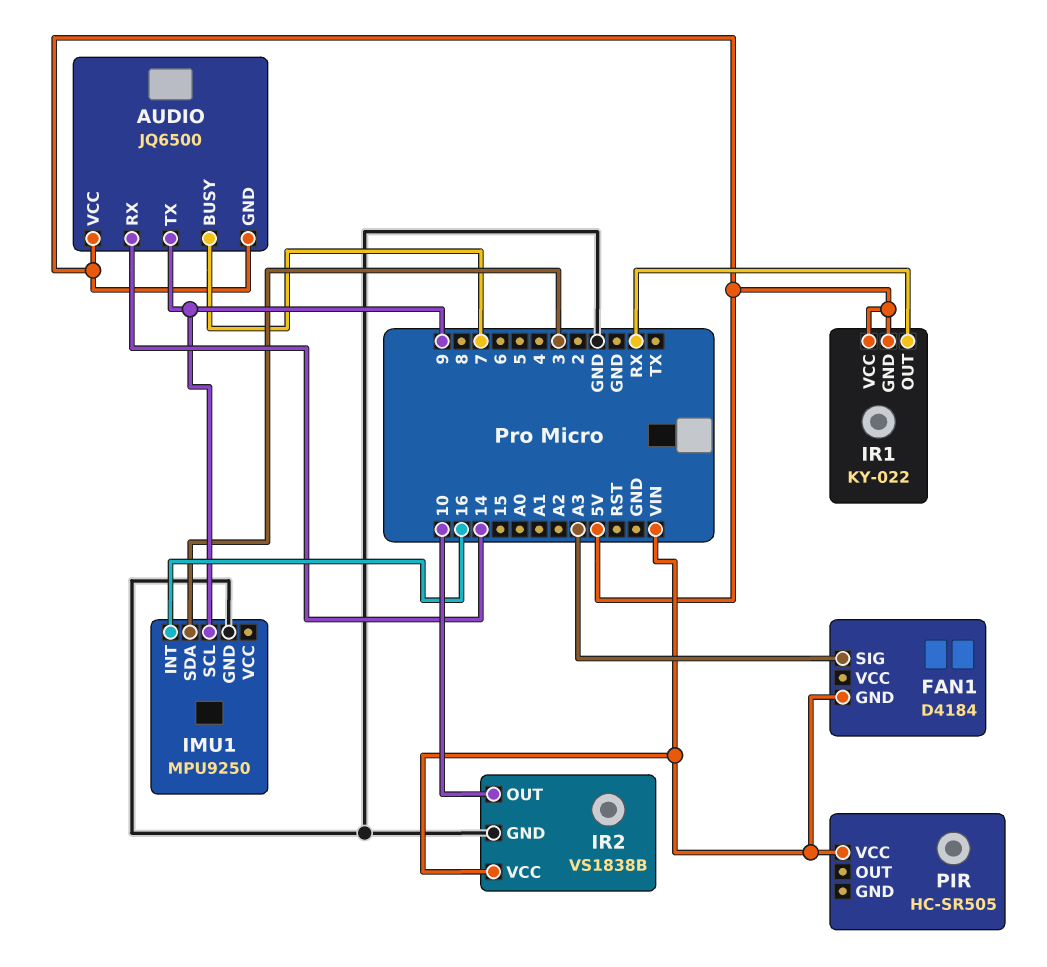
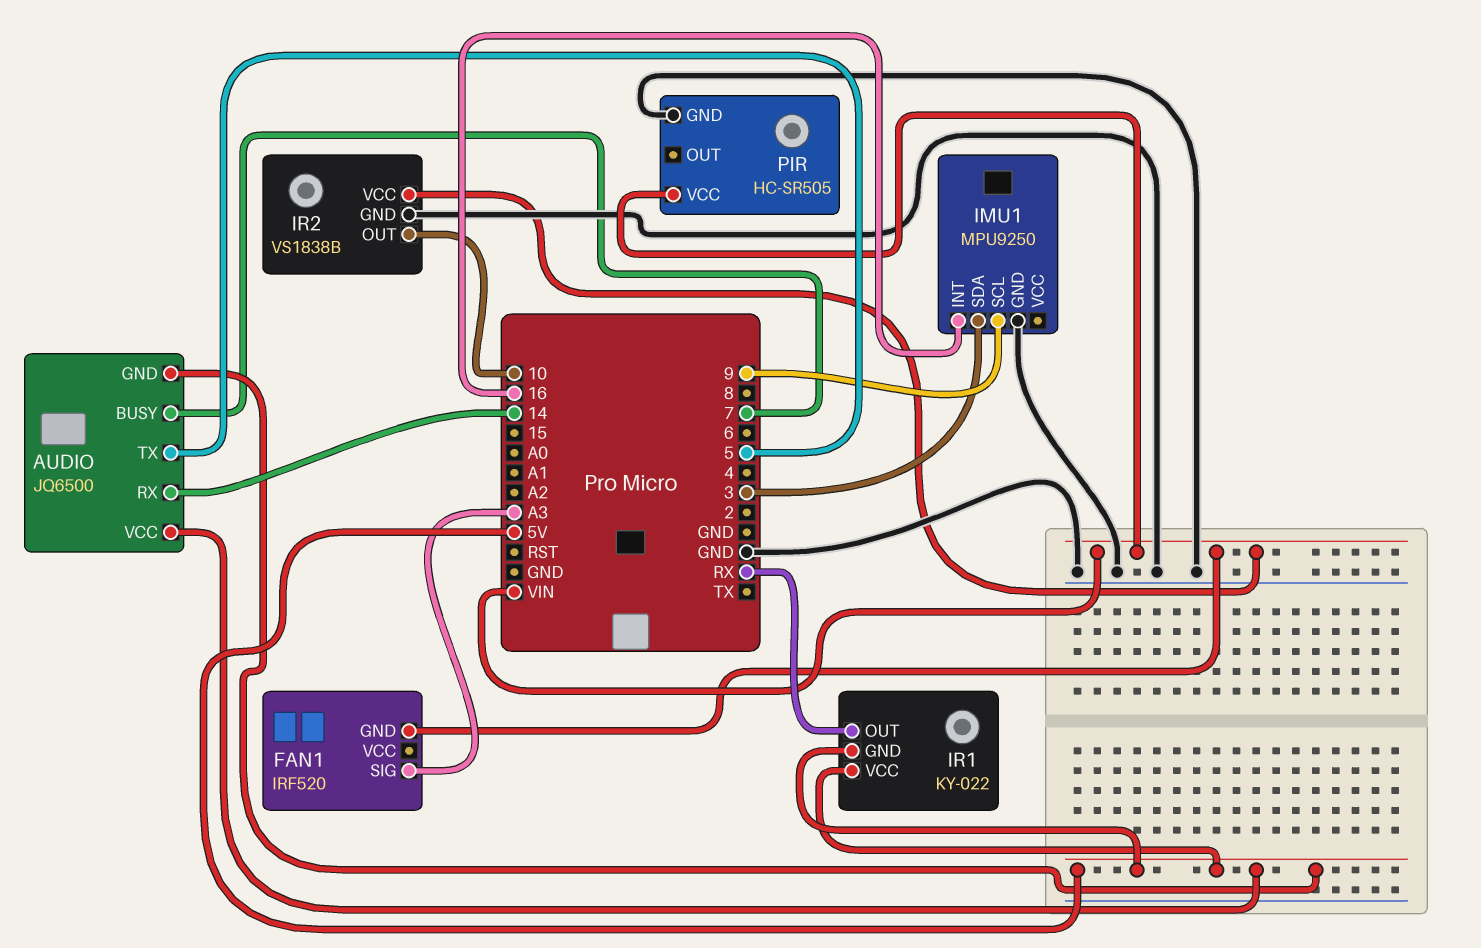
AUDIO pin TX: 9 -> 5
FAN1: D4184 -> IRF520
PIR pin GND: none -> GND

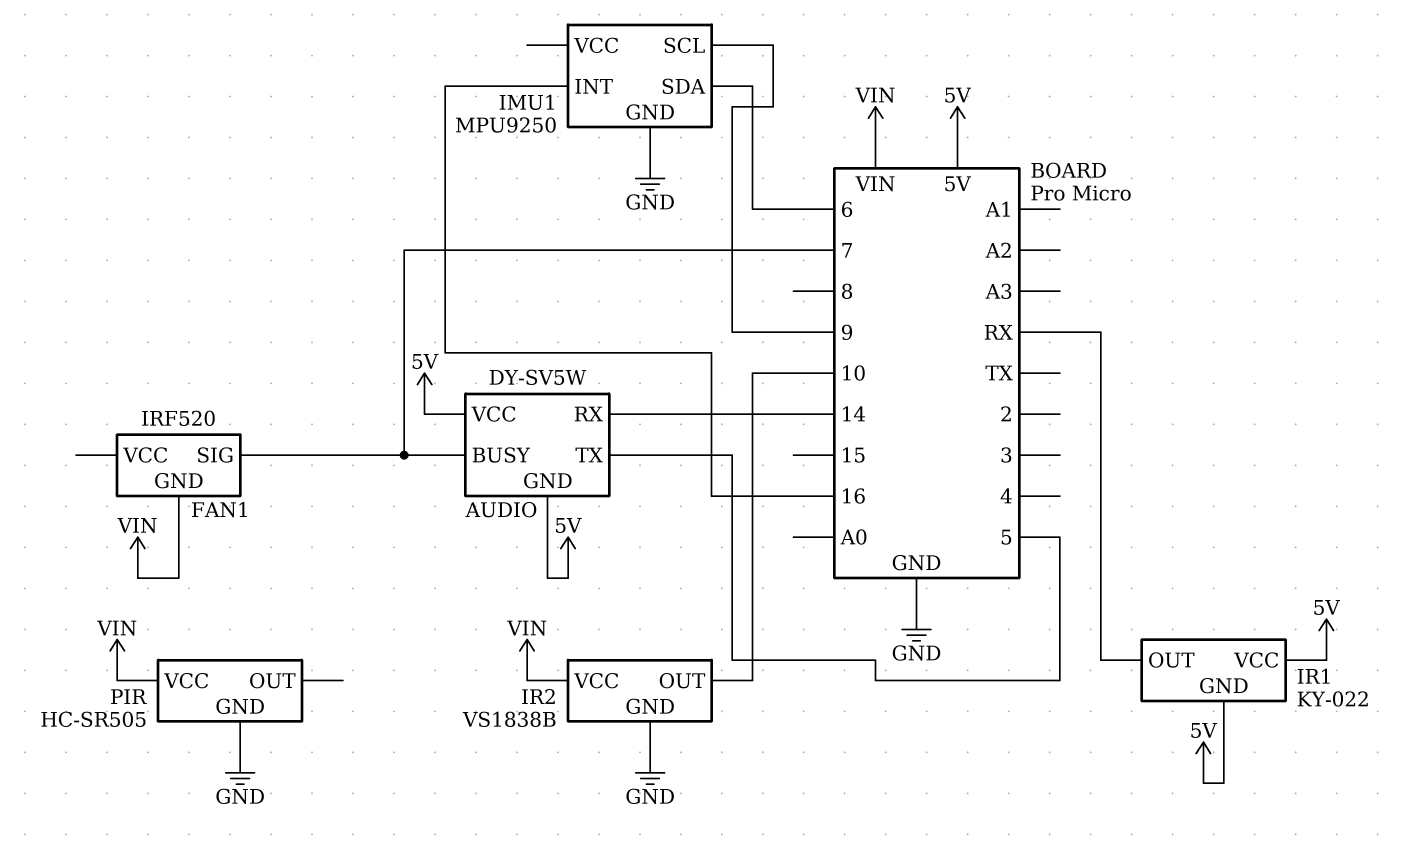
AUDIO: JQ6500 -> DY-SV5W
FAN1 pin SIG: A3 -> 7
IMU1 pin SDA: 3 -> 6

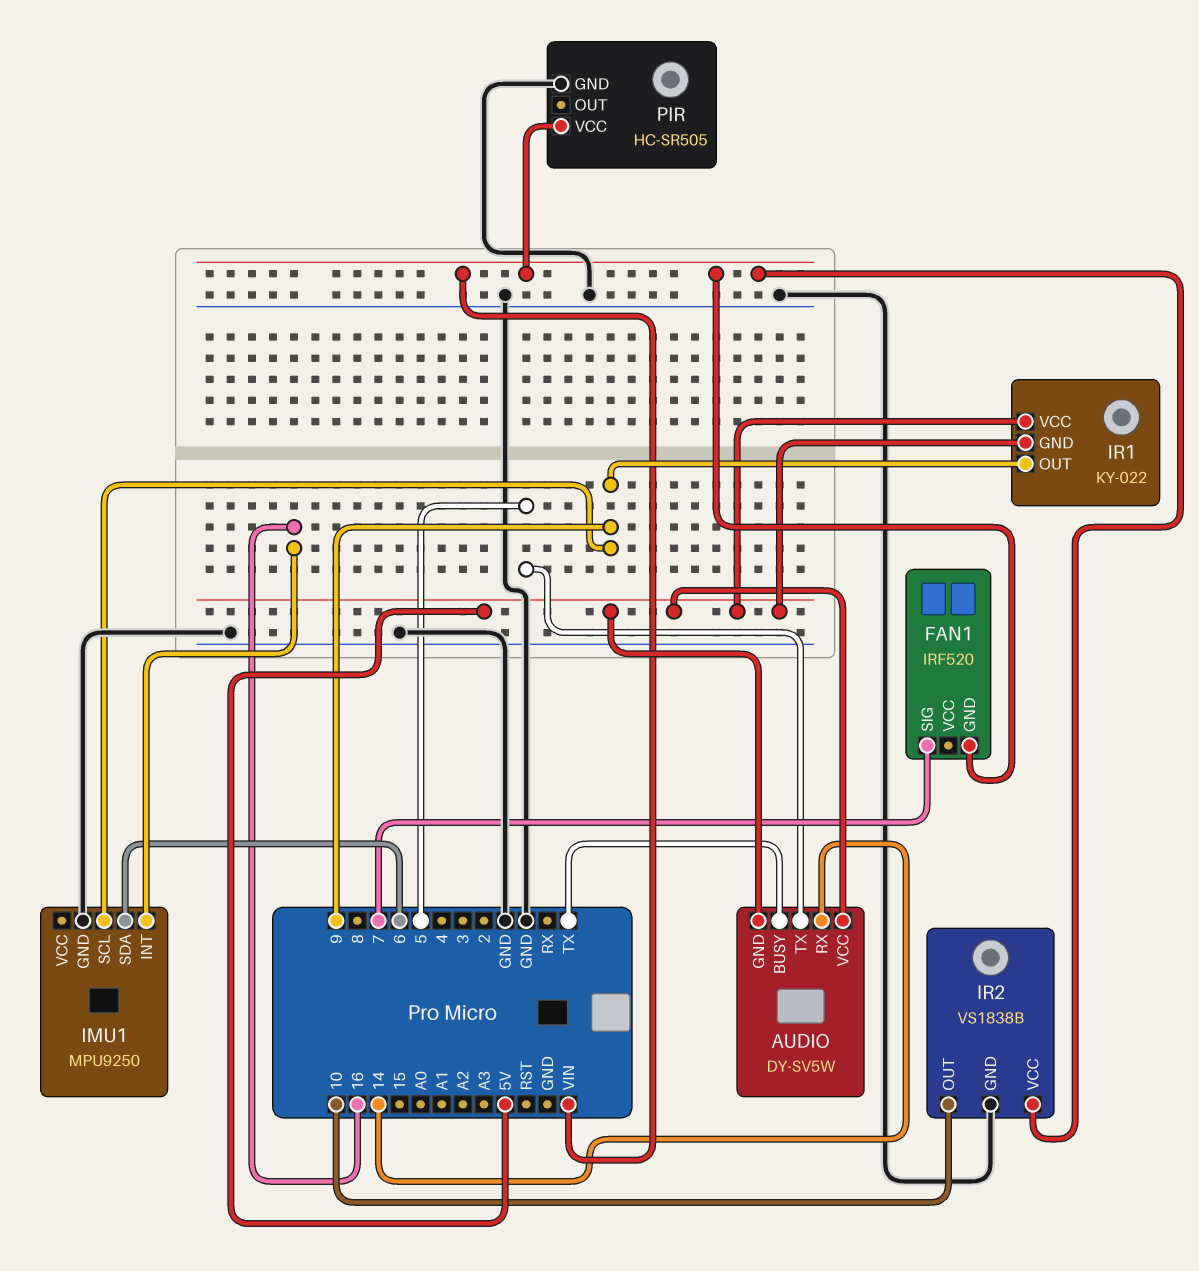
AUDIO pin BUSY: 7 -> TX
IR1 pin OUT: RX -> 9

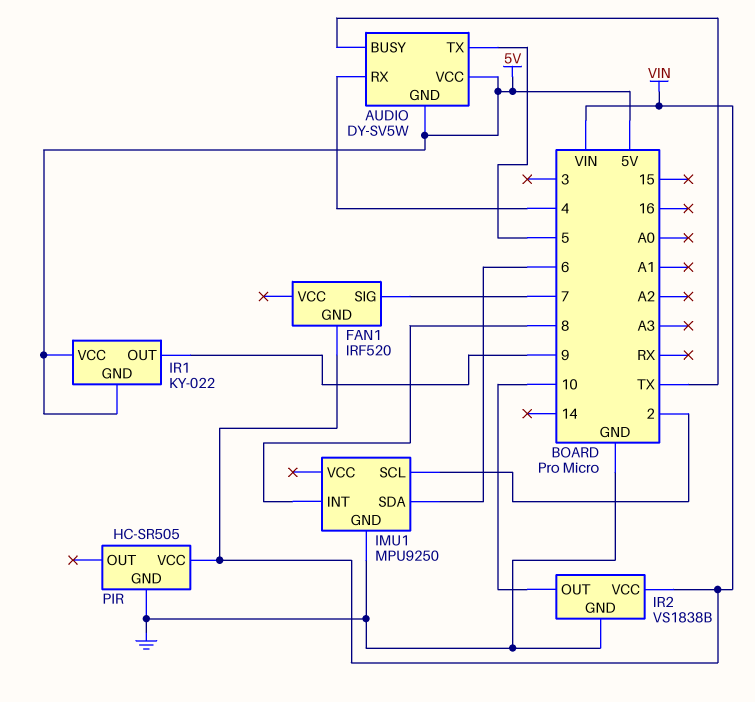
AUDIO pin RX: 14 -> 4
IMU1 pin INT: 16 -> 8
IMU1 pin SCL: 9 -> 2

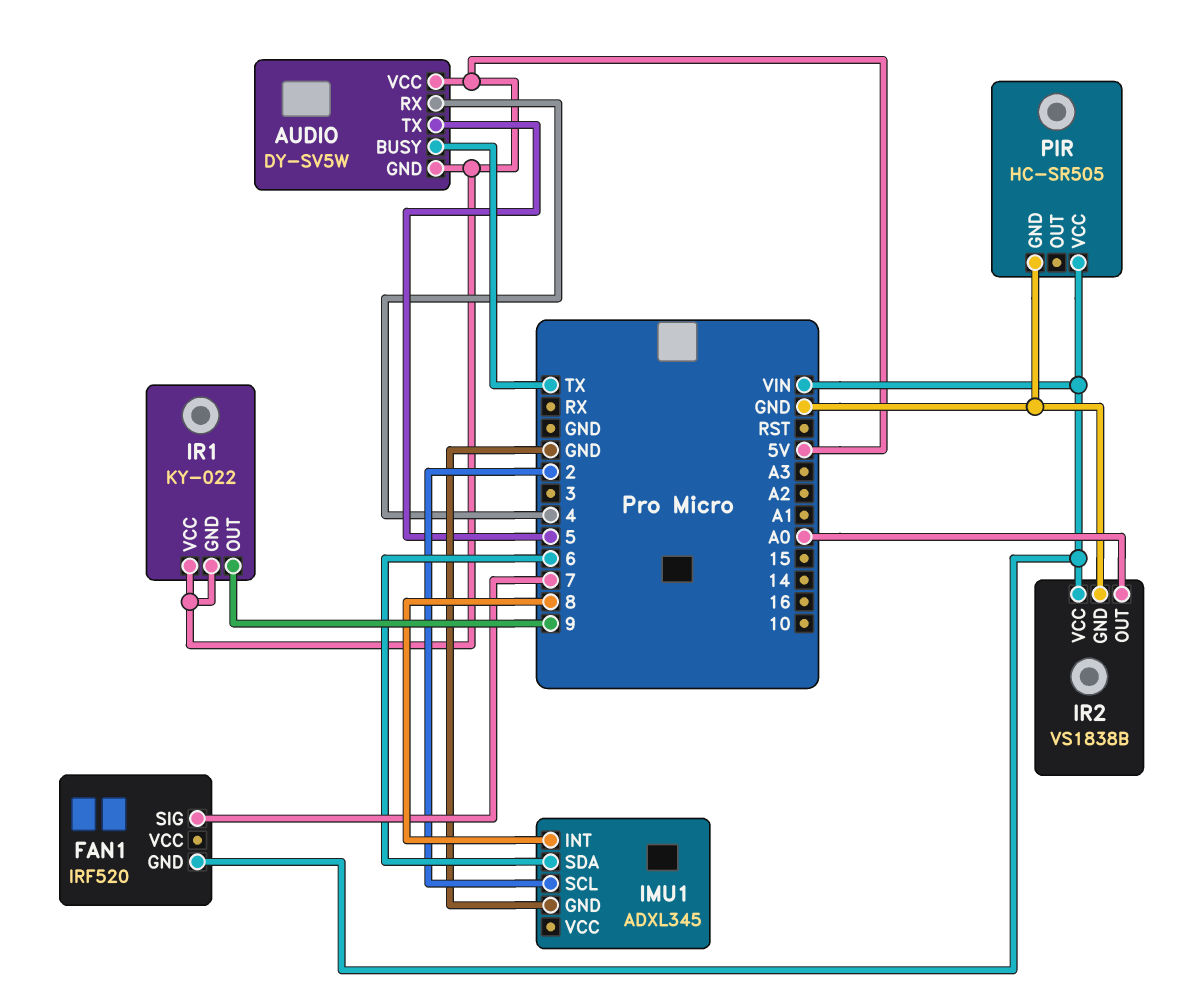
IMU1: MPU9250 -> ADXL345
IR2 pin OUT: 10 -> A0

